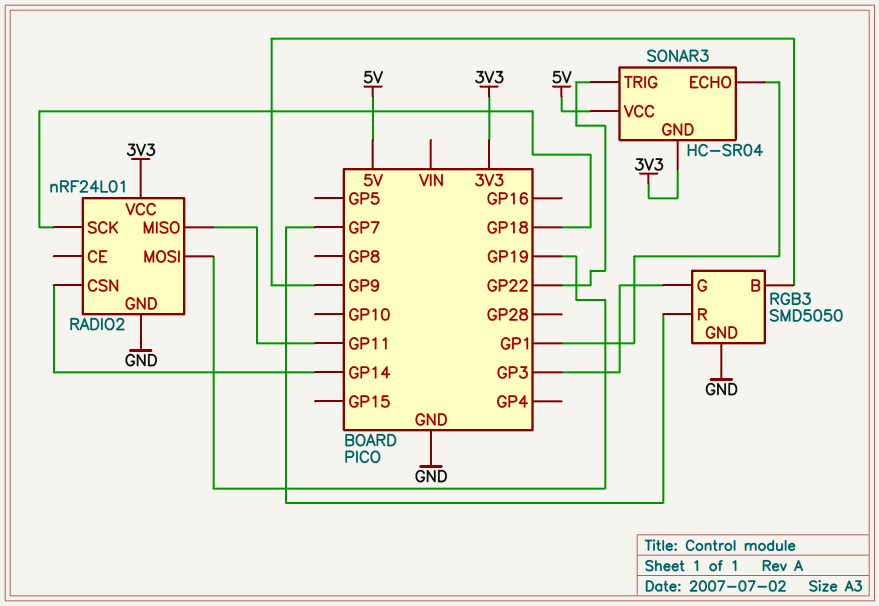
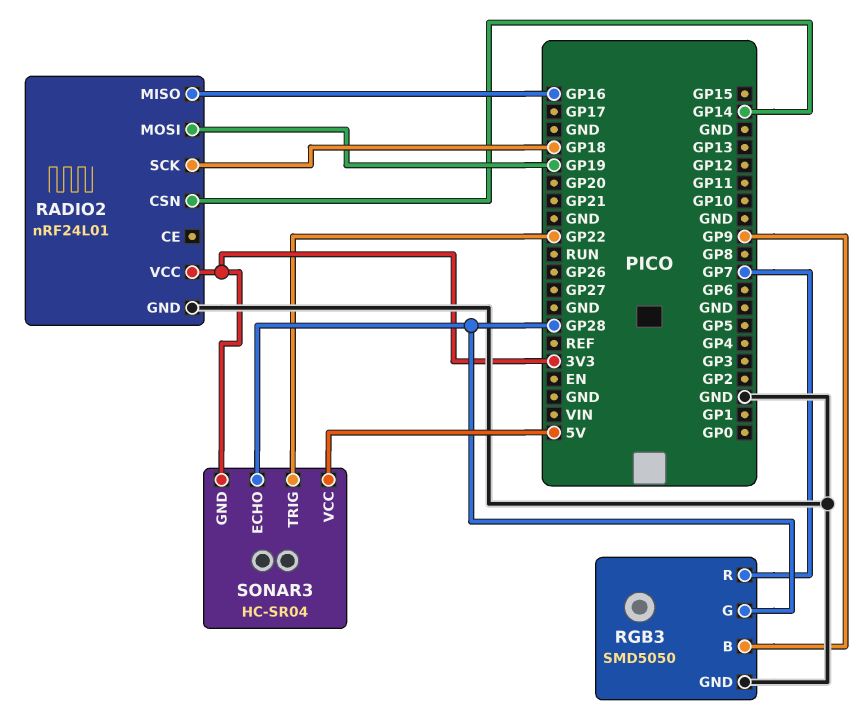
RADIO2 pin MISO: GP11 -> GP16
RGB3 pin G: GP3 -> GP28
SONAR3 pin ECHO: GP1 -> GP28

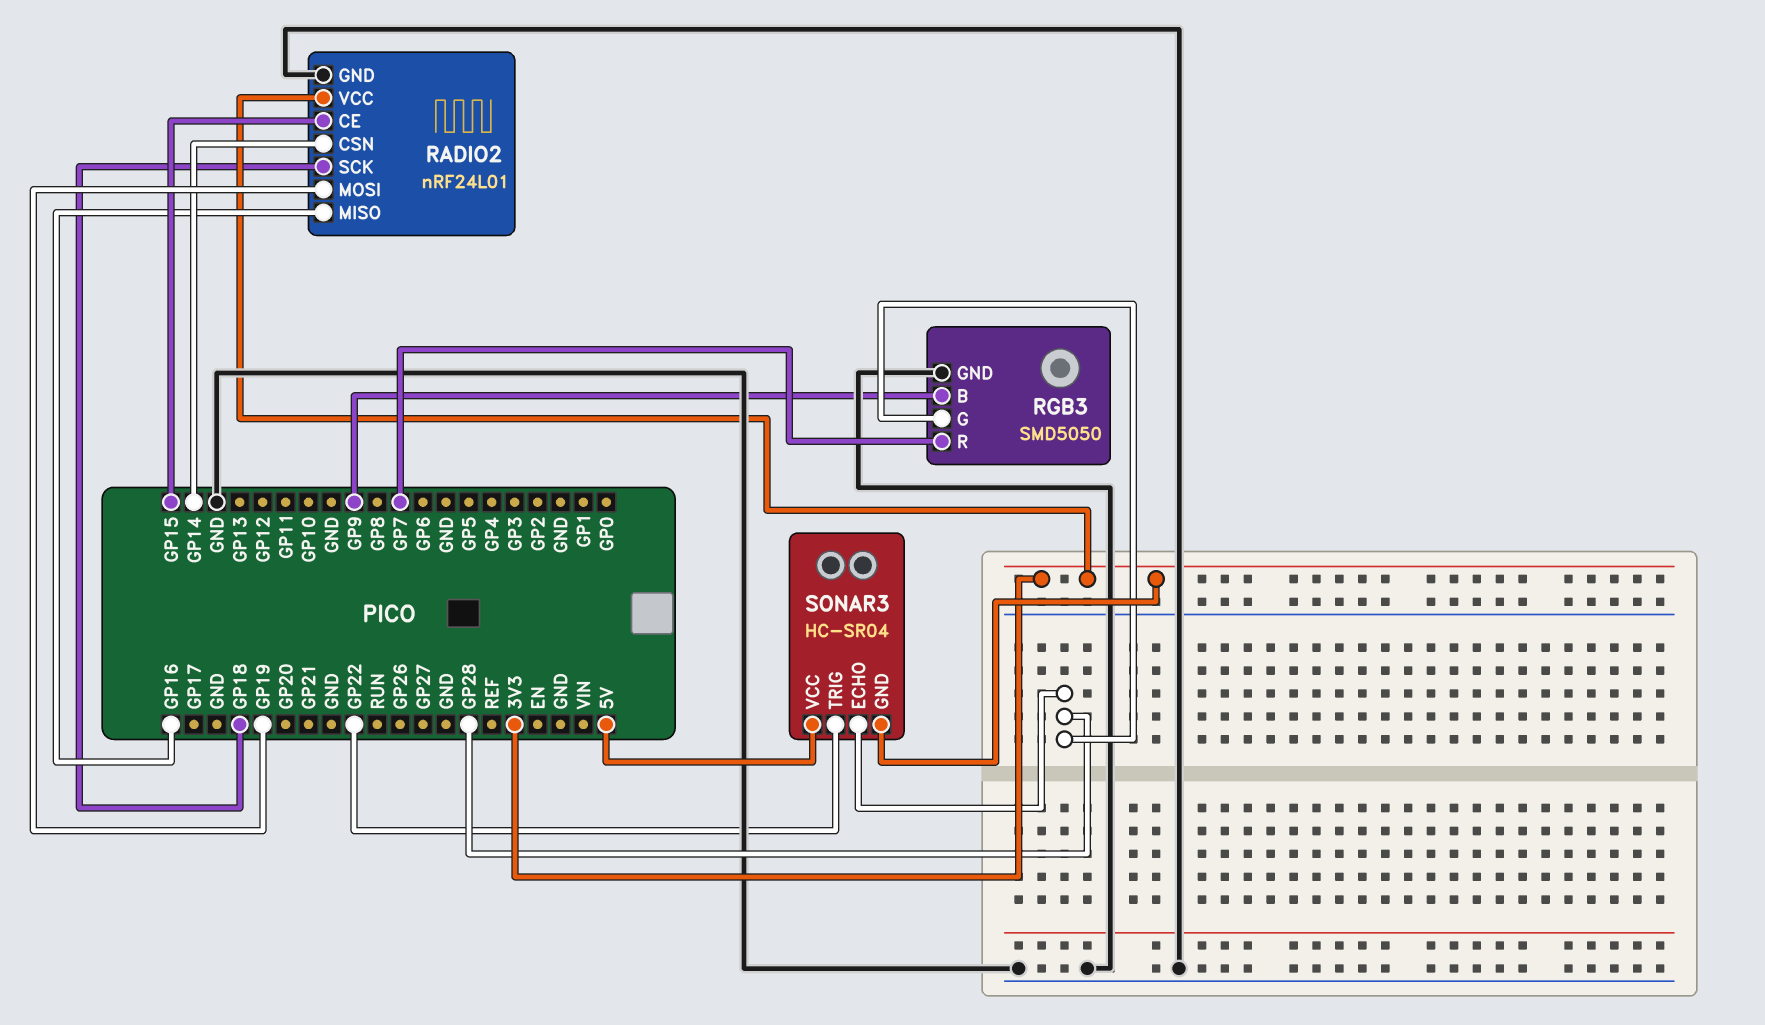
RADIO2 pin CE: none -> GP15

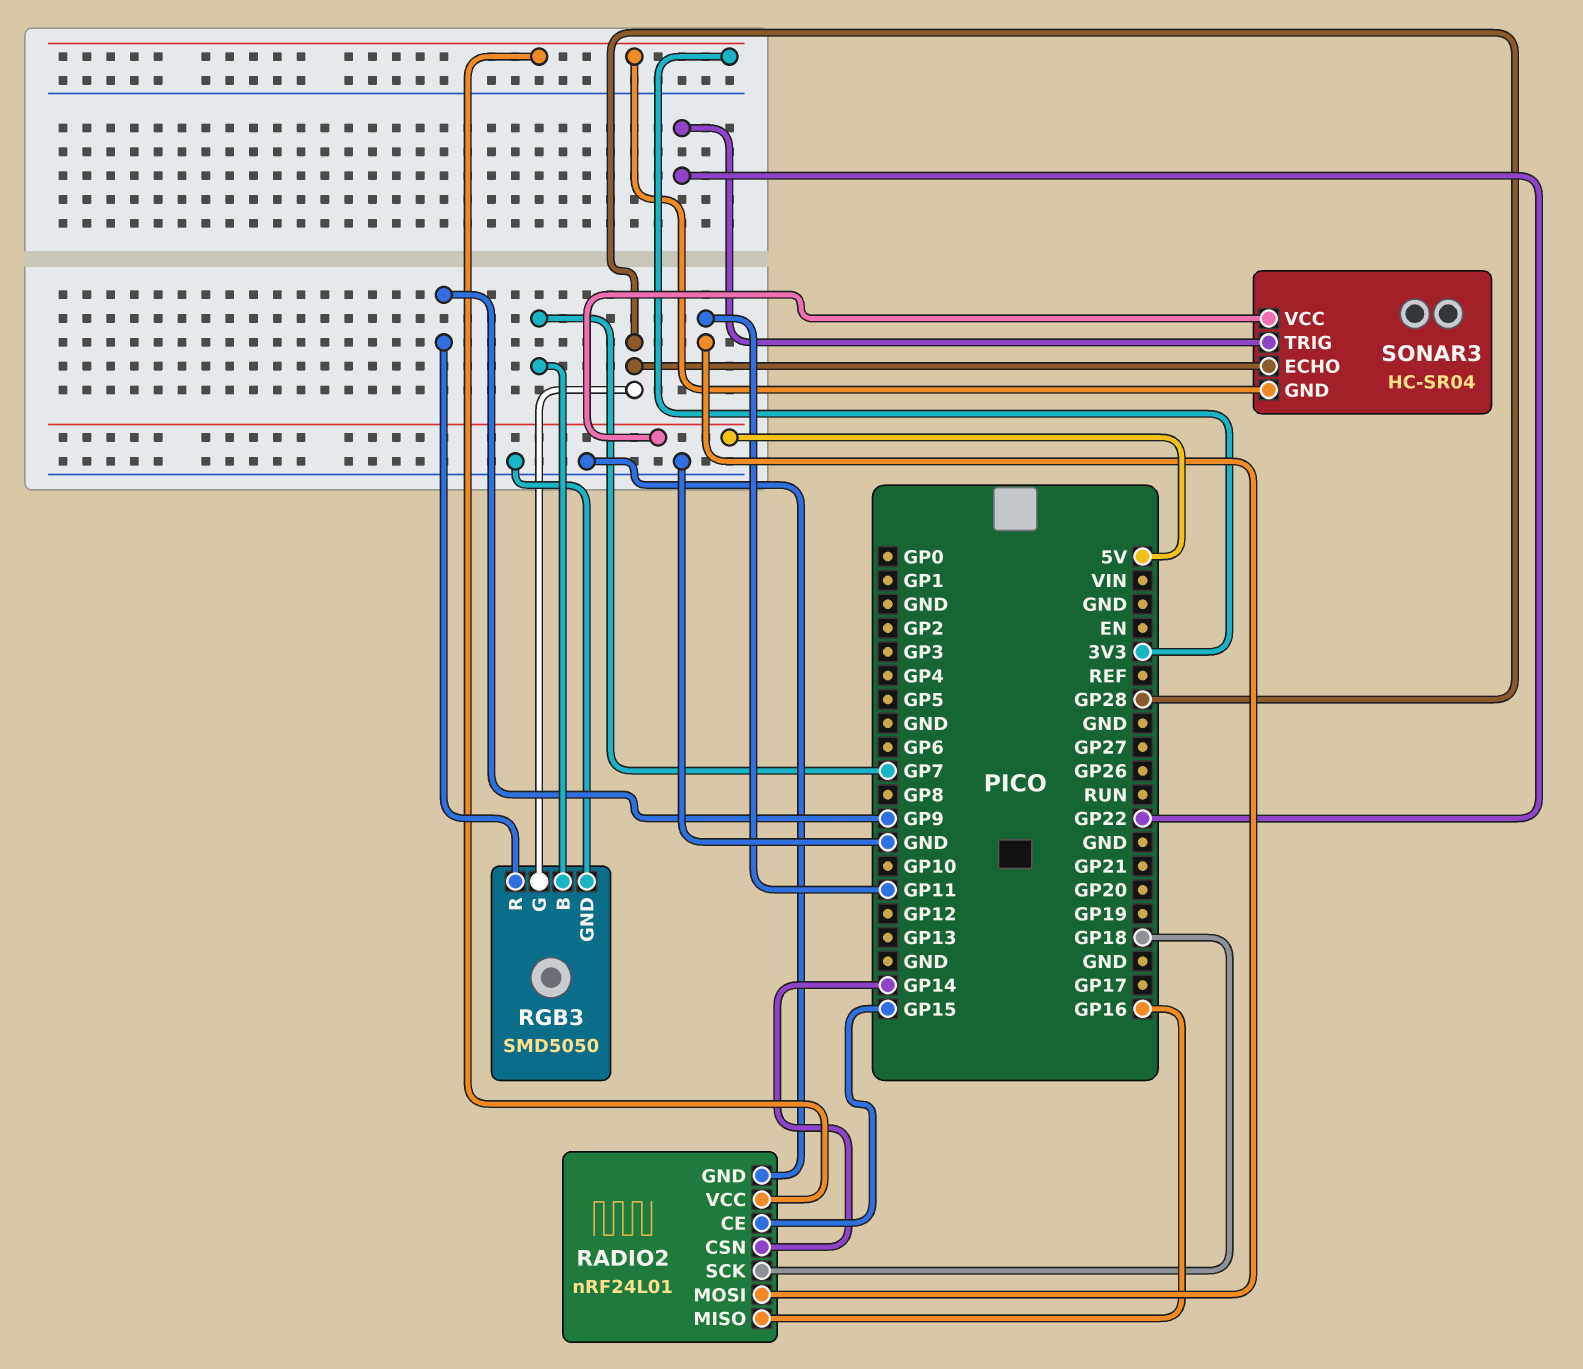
RADIO2 pin MOSI: GP19 -> GP11
RGB3 pin B: GP9 -> GP7
RGB3 pin R: GP7 -> GP9

